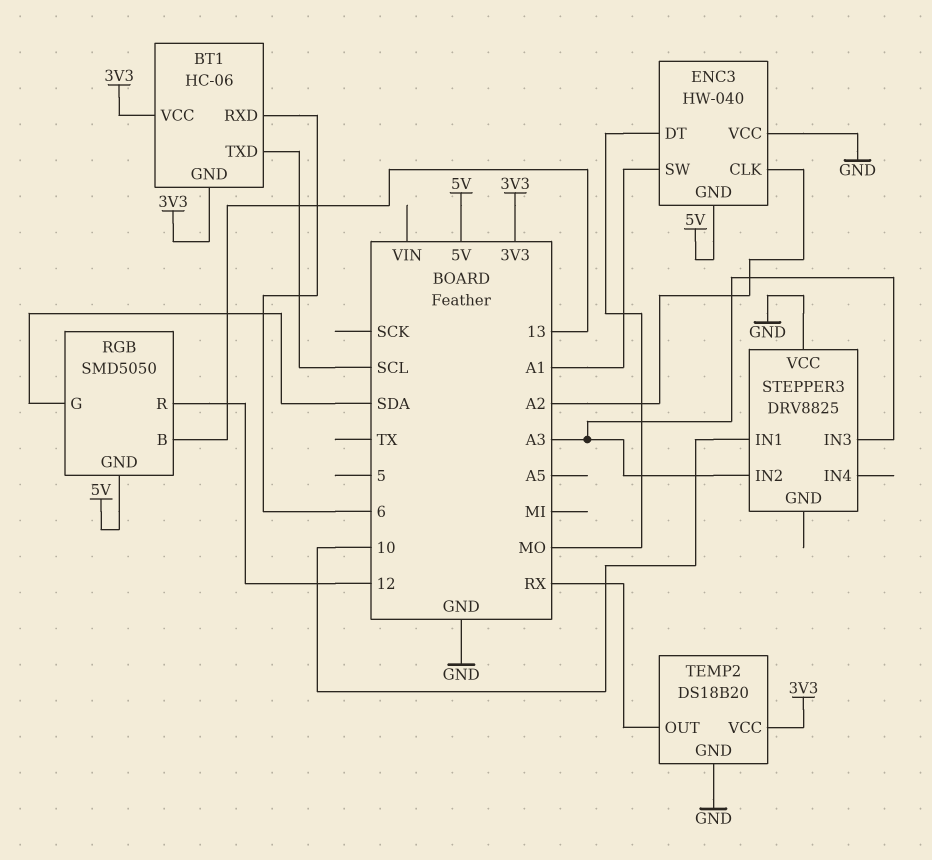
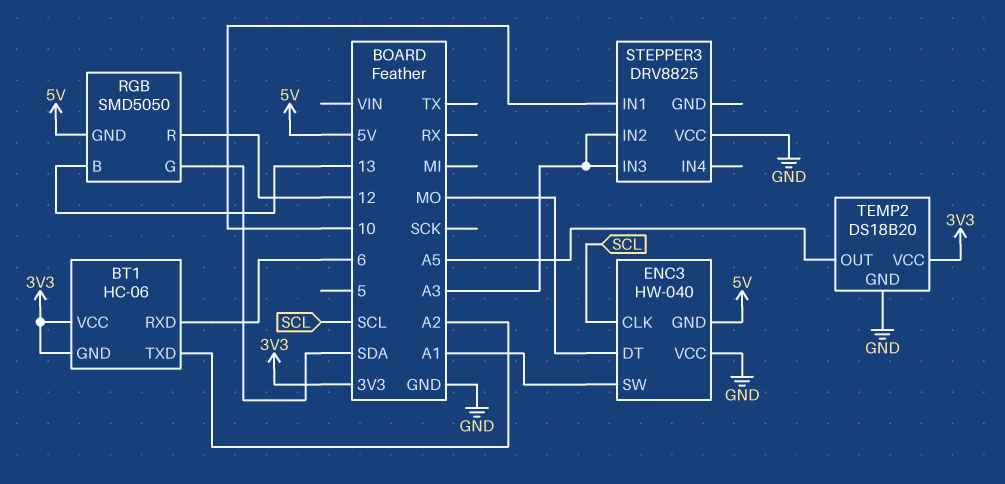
BT1 pin TXD: SCL -> A2
ENC3 pin CLK: A2 -> SCL
TEMP2 pin OUT: RX -> A5

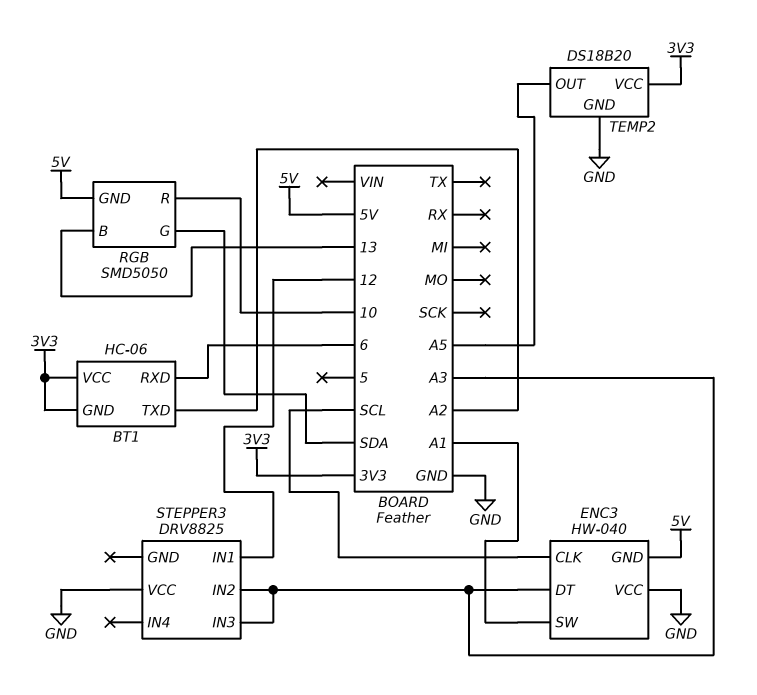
ENC3 pin DT: MO -> A3
RGB pin R: 12 -> 10
STEPPER3 pin IN1: 10 -> 12

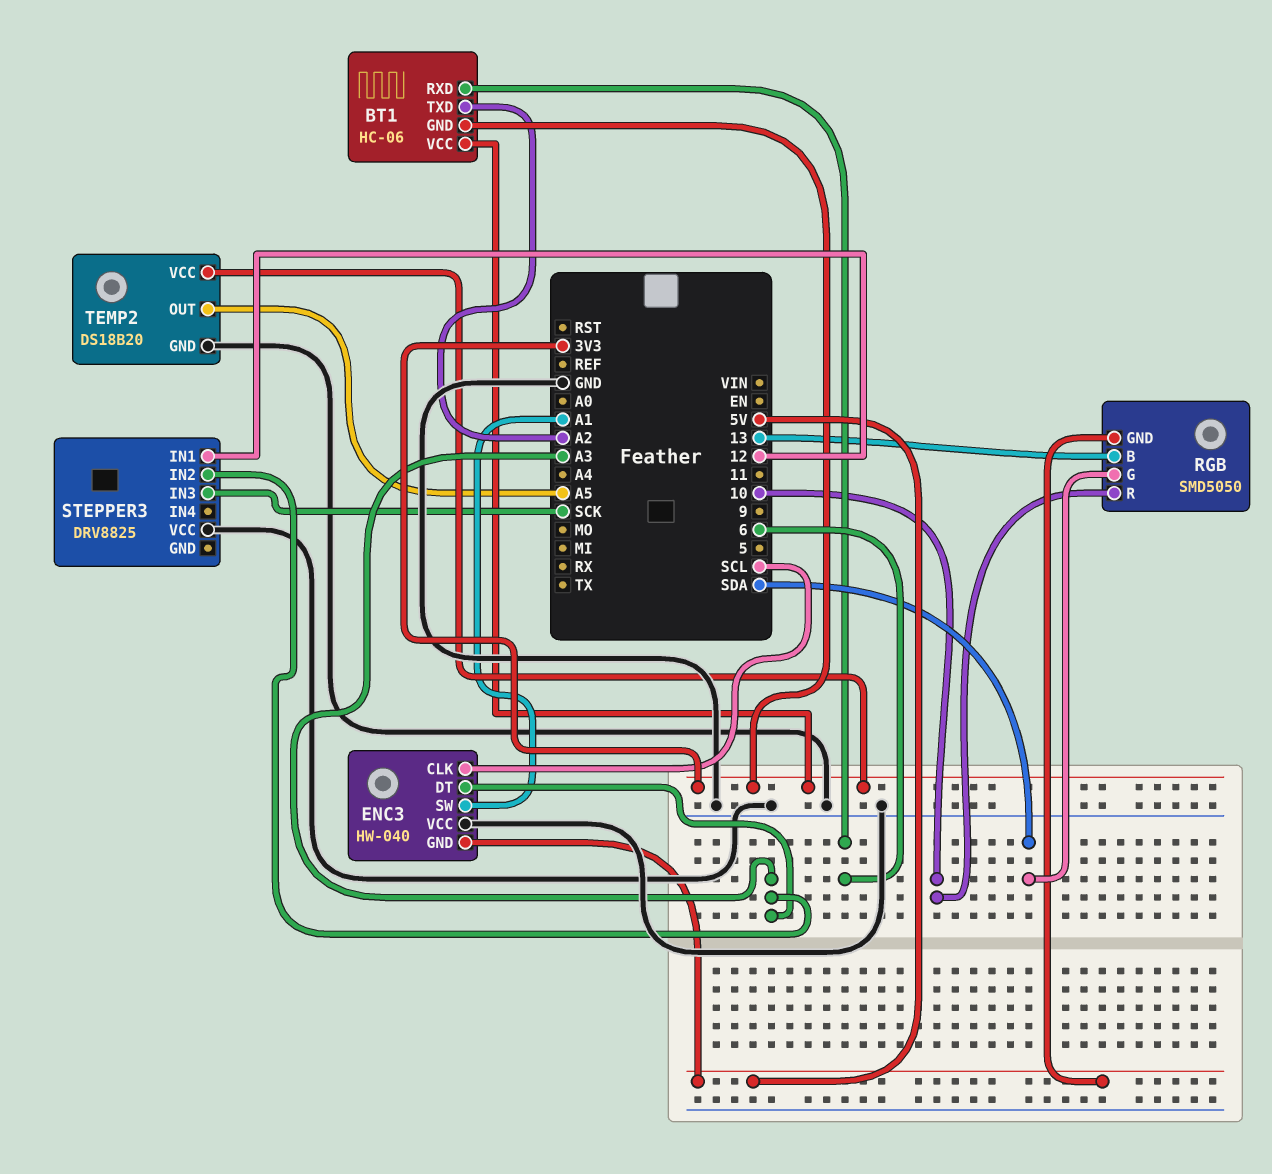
STEPPER3 pin IN3: A3 -> SCK

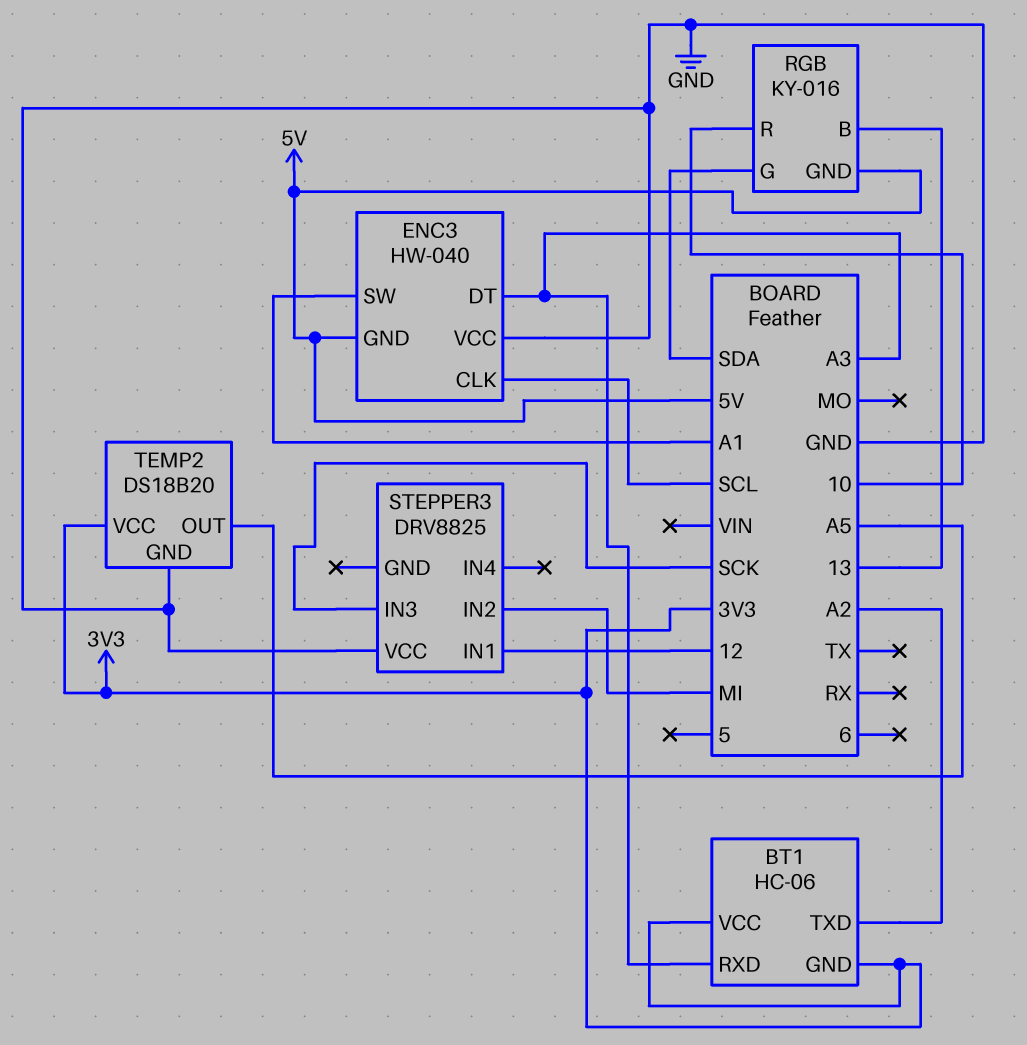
BT1 pin RXD: 6 -> A3
RGB: SMD5050 -> KY-016
STEPPER3 pin IN2: A3 -> MI

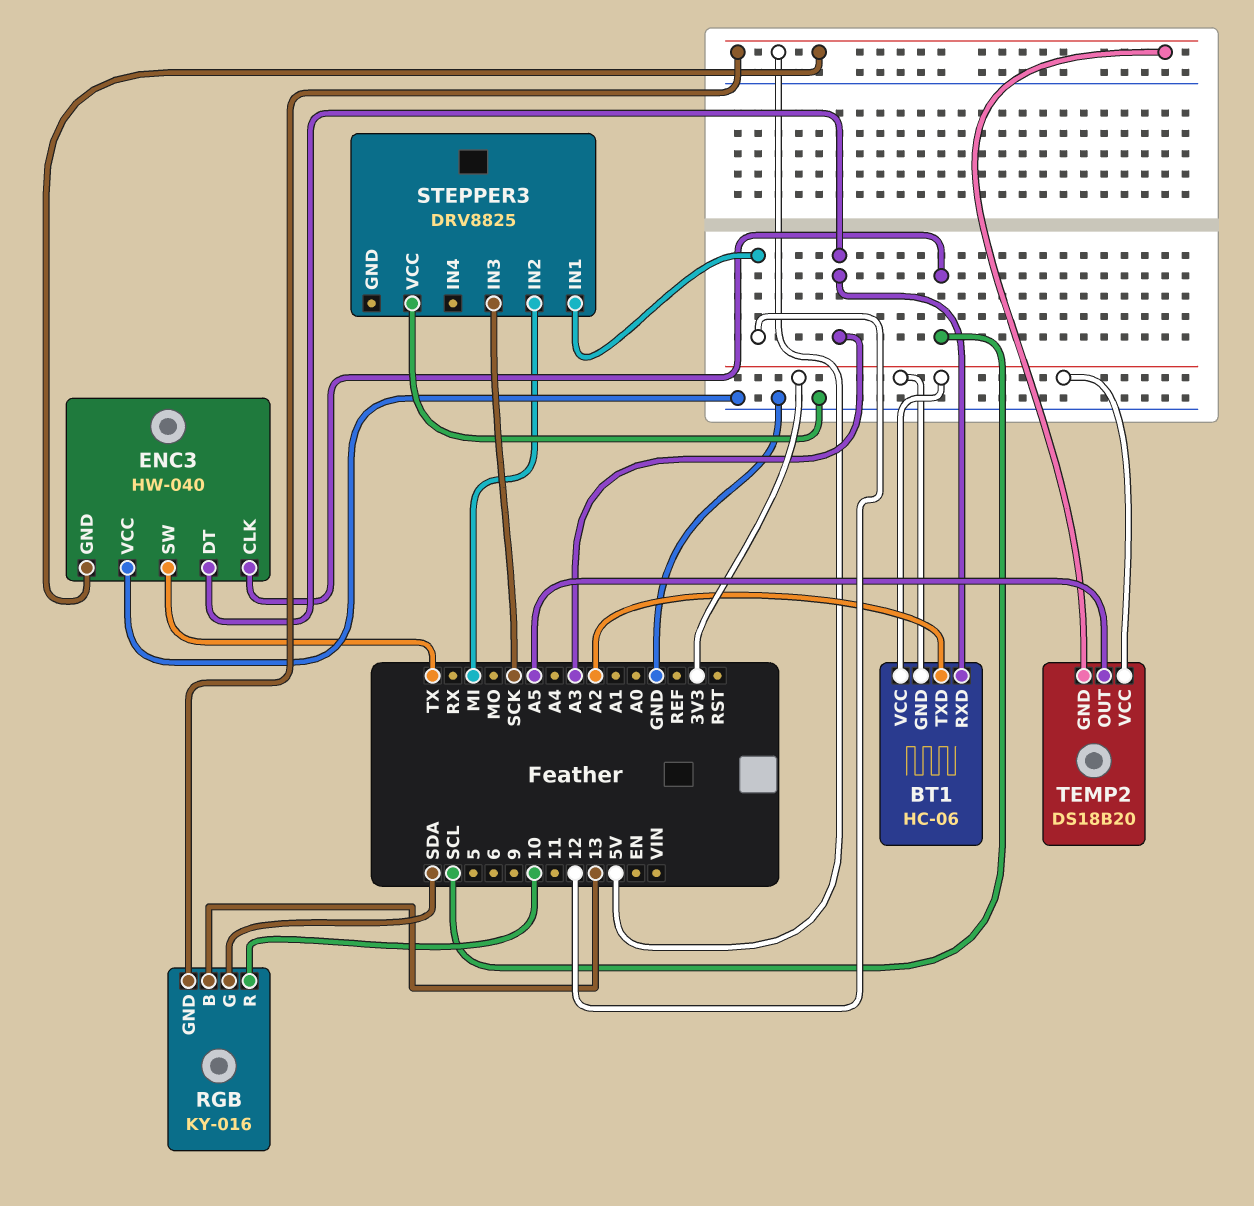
ENC3 pin SW: A1 -> TX
TEMP2 pin GND: GND -> 5V

